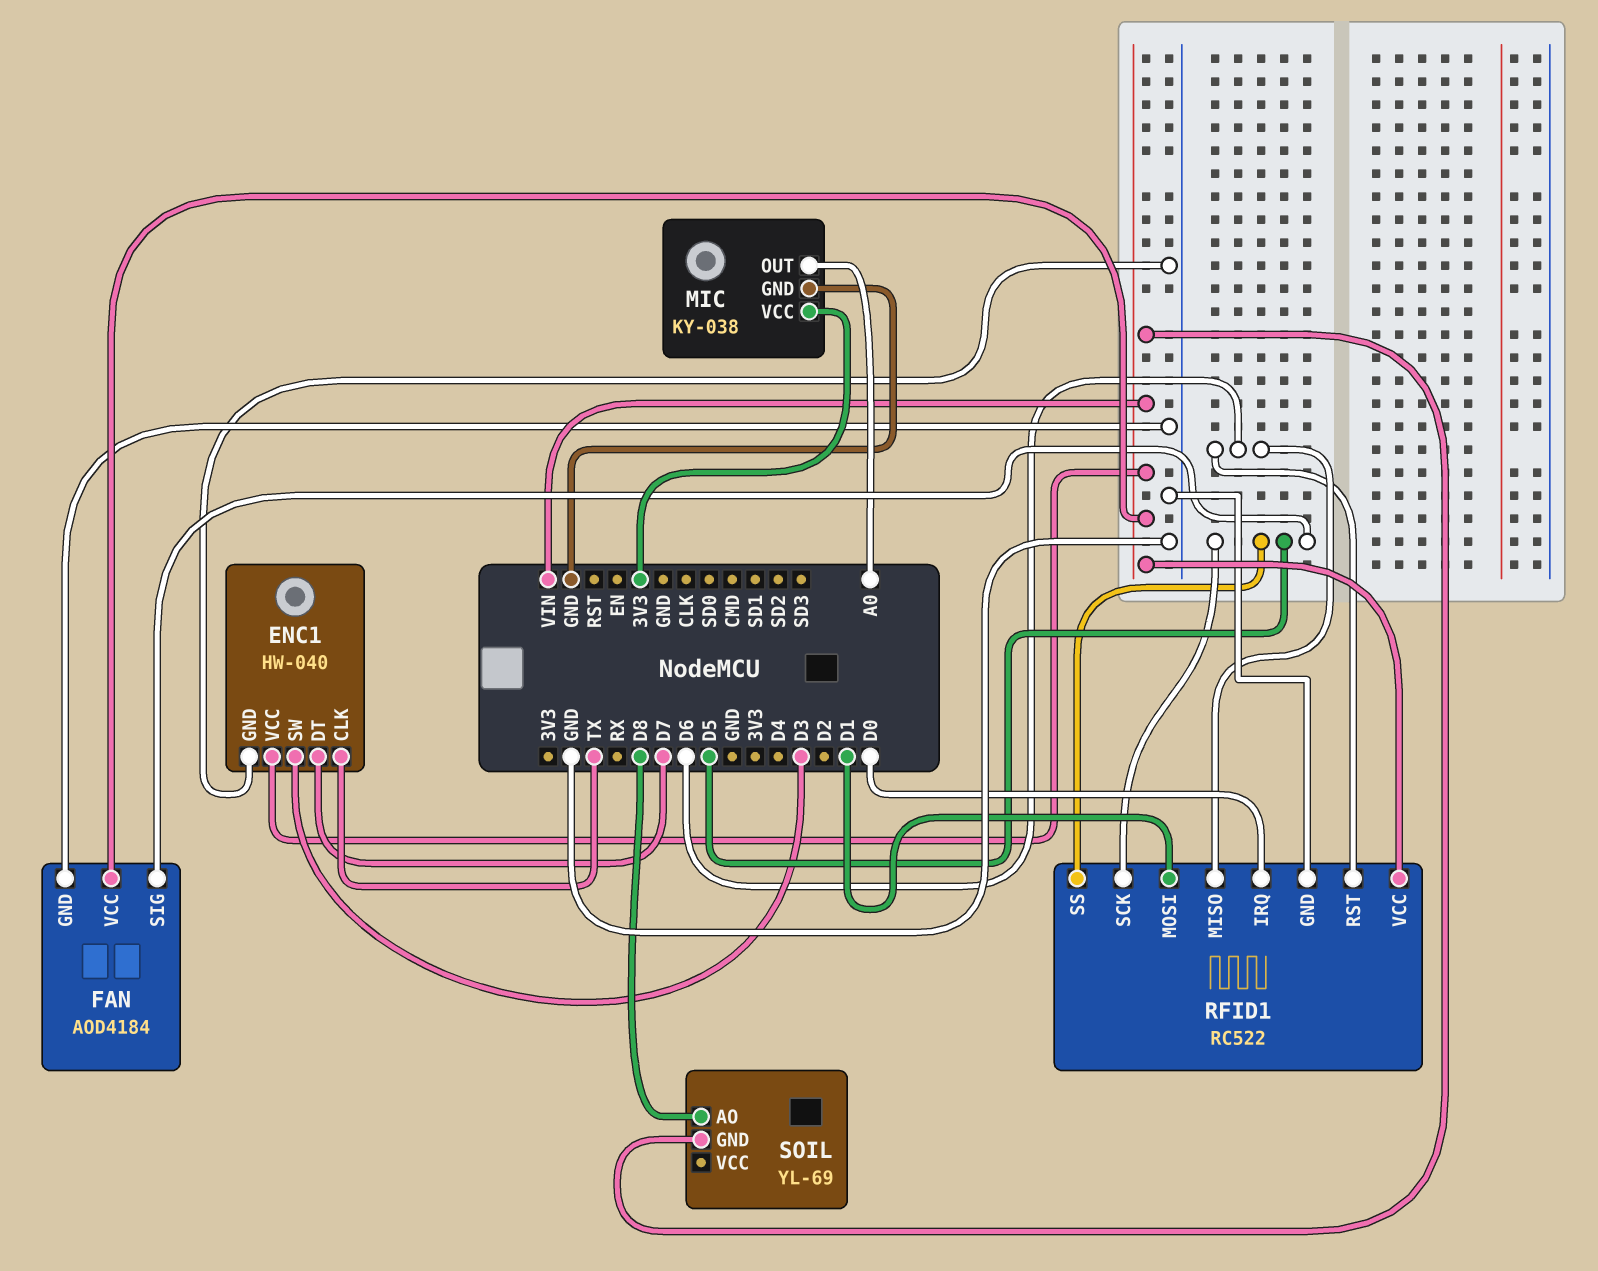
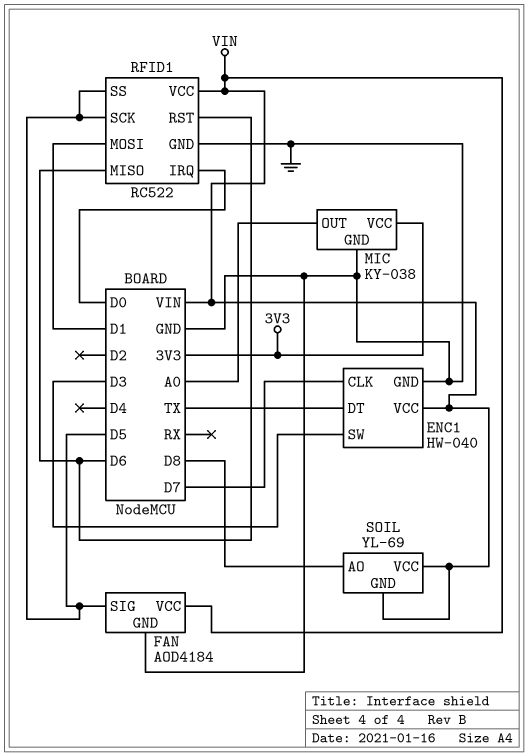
ENC1 pin CLK: TX -> D7
ENC1 pin DT: D7 -> TX
SOIL pin VCC: none -> VIN

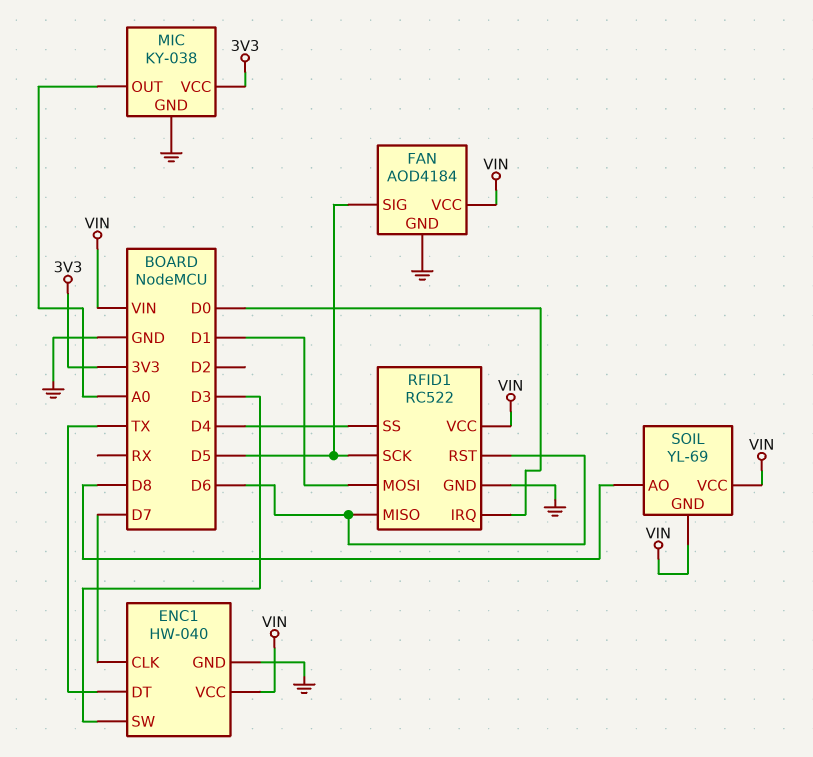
RFID1 pin SS: D5 -> D4

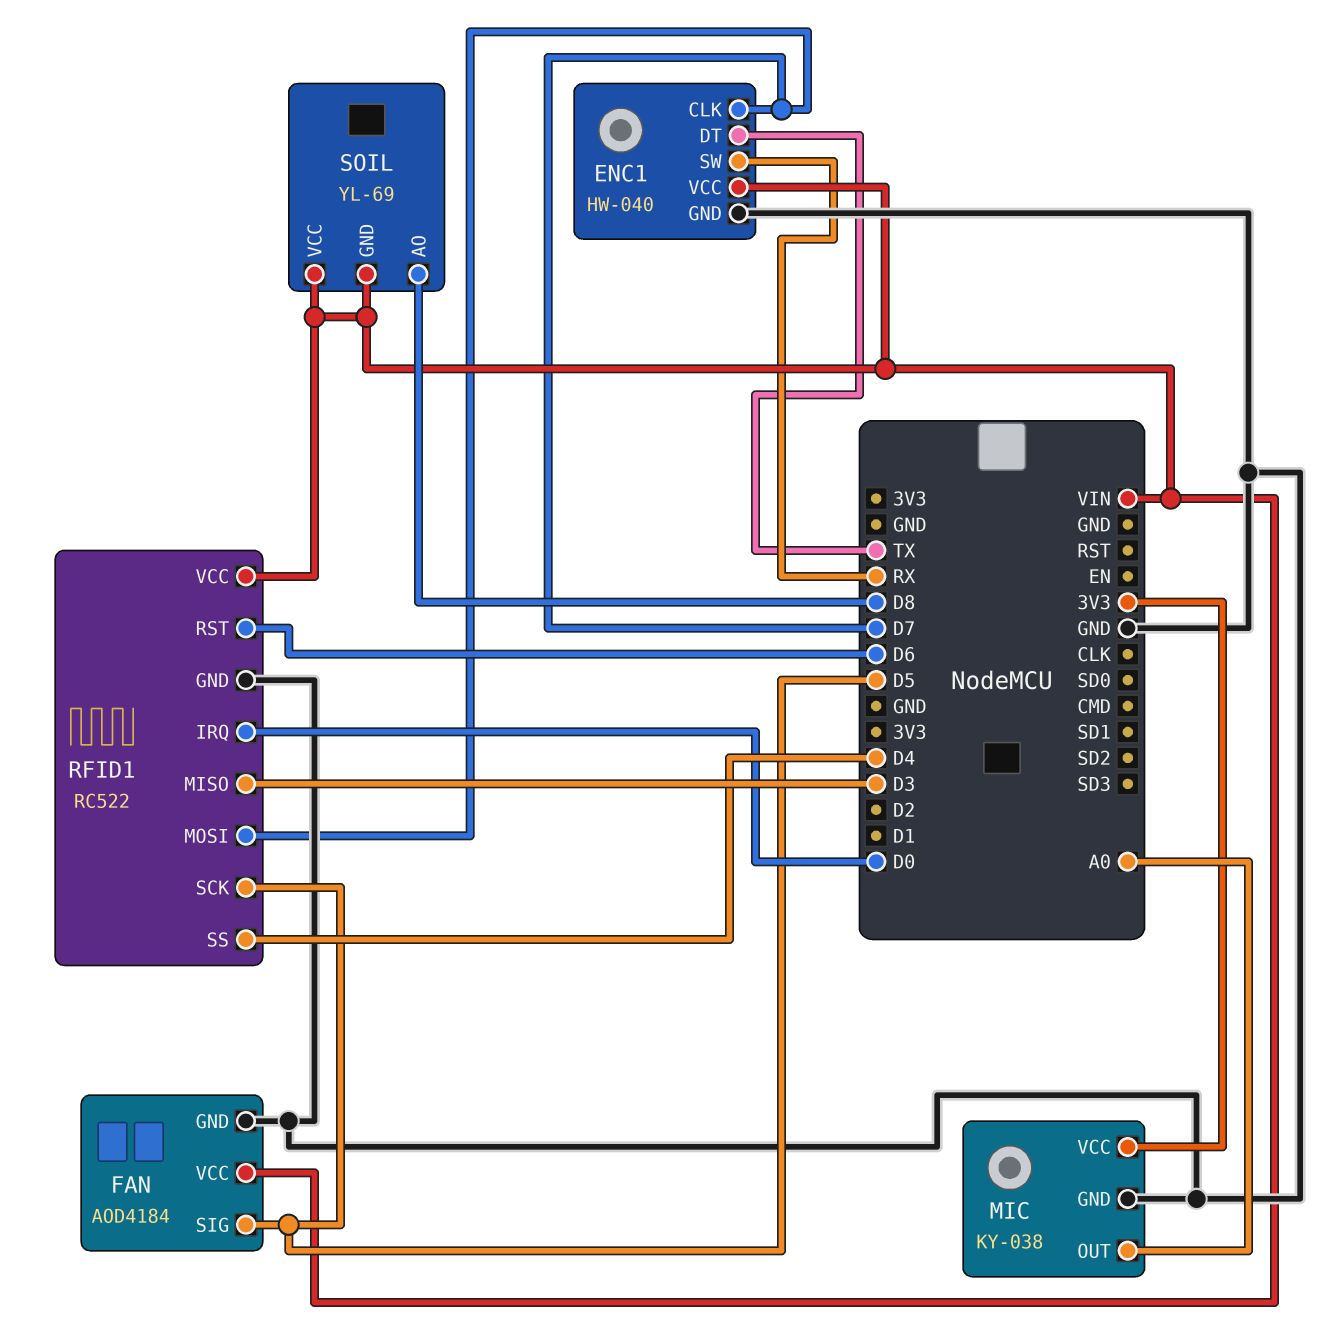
ENC1 pin SW: D3 -> RX
RFID1 pin MISO: D6 -> D3
RFID1 pin MOSI: D1 -> D7

